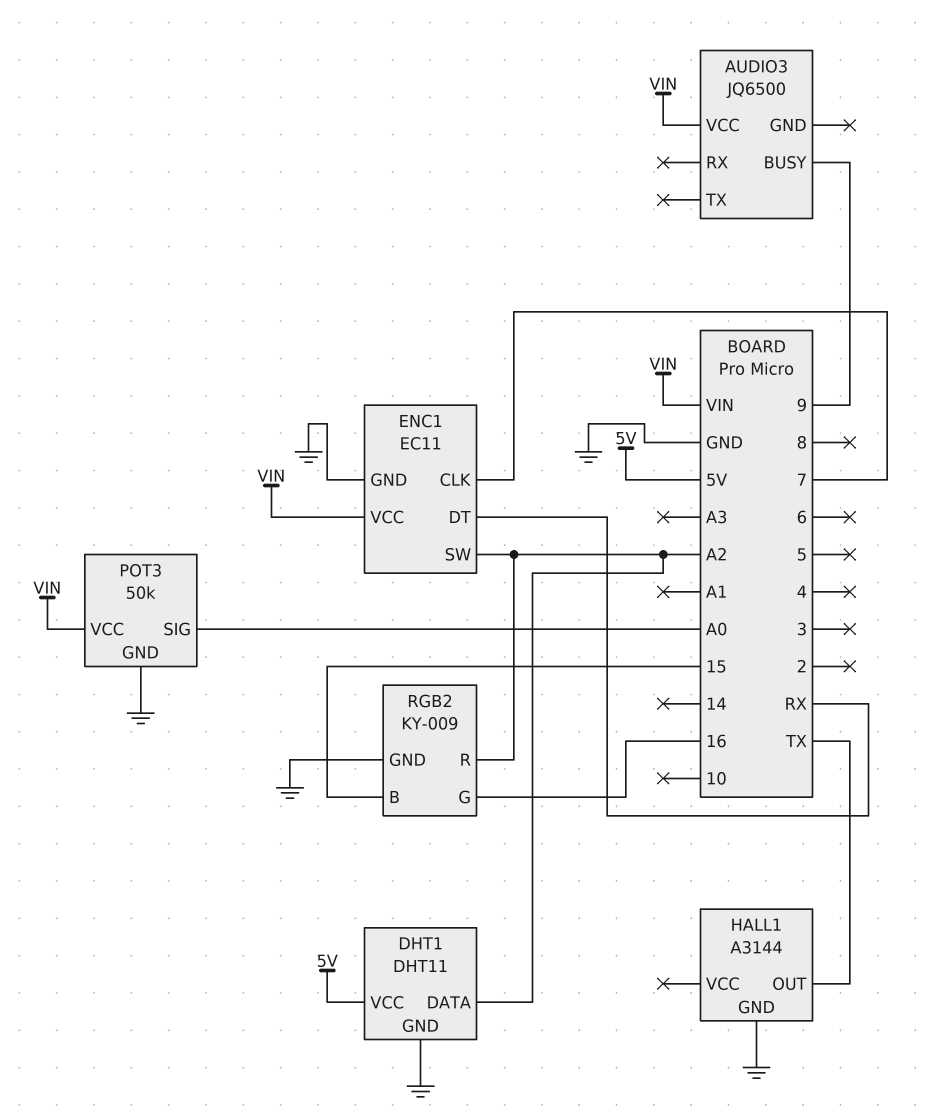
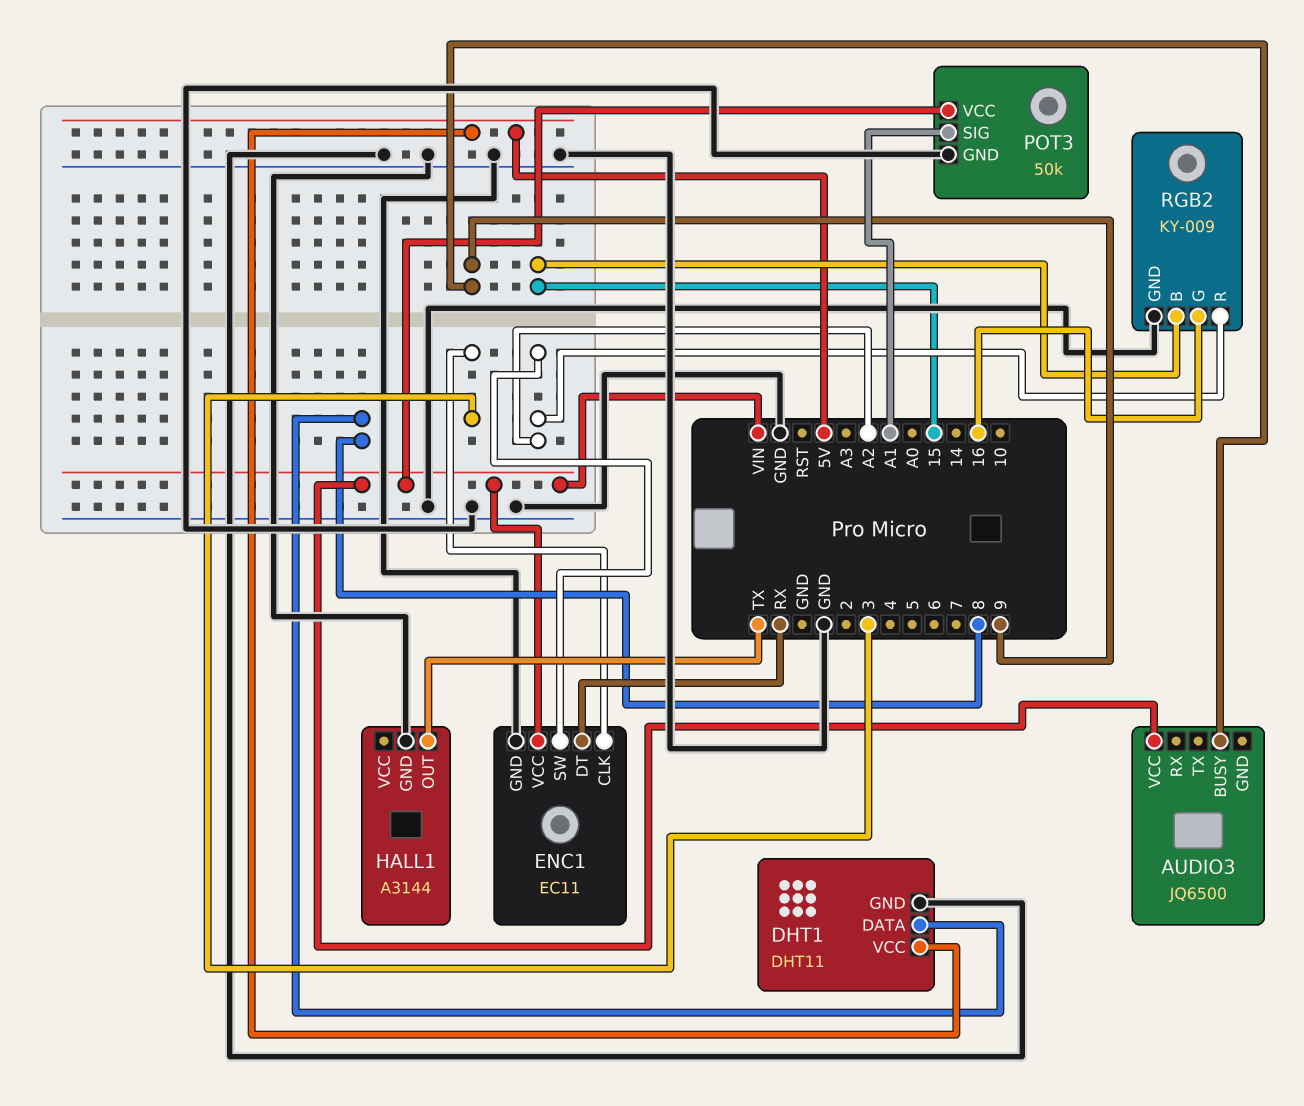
DHT1 pin DATA: A2 -> 8
ENC1 pin CLK: 7 -> 3
POT3 pin SIG: A0 -> A1

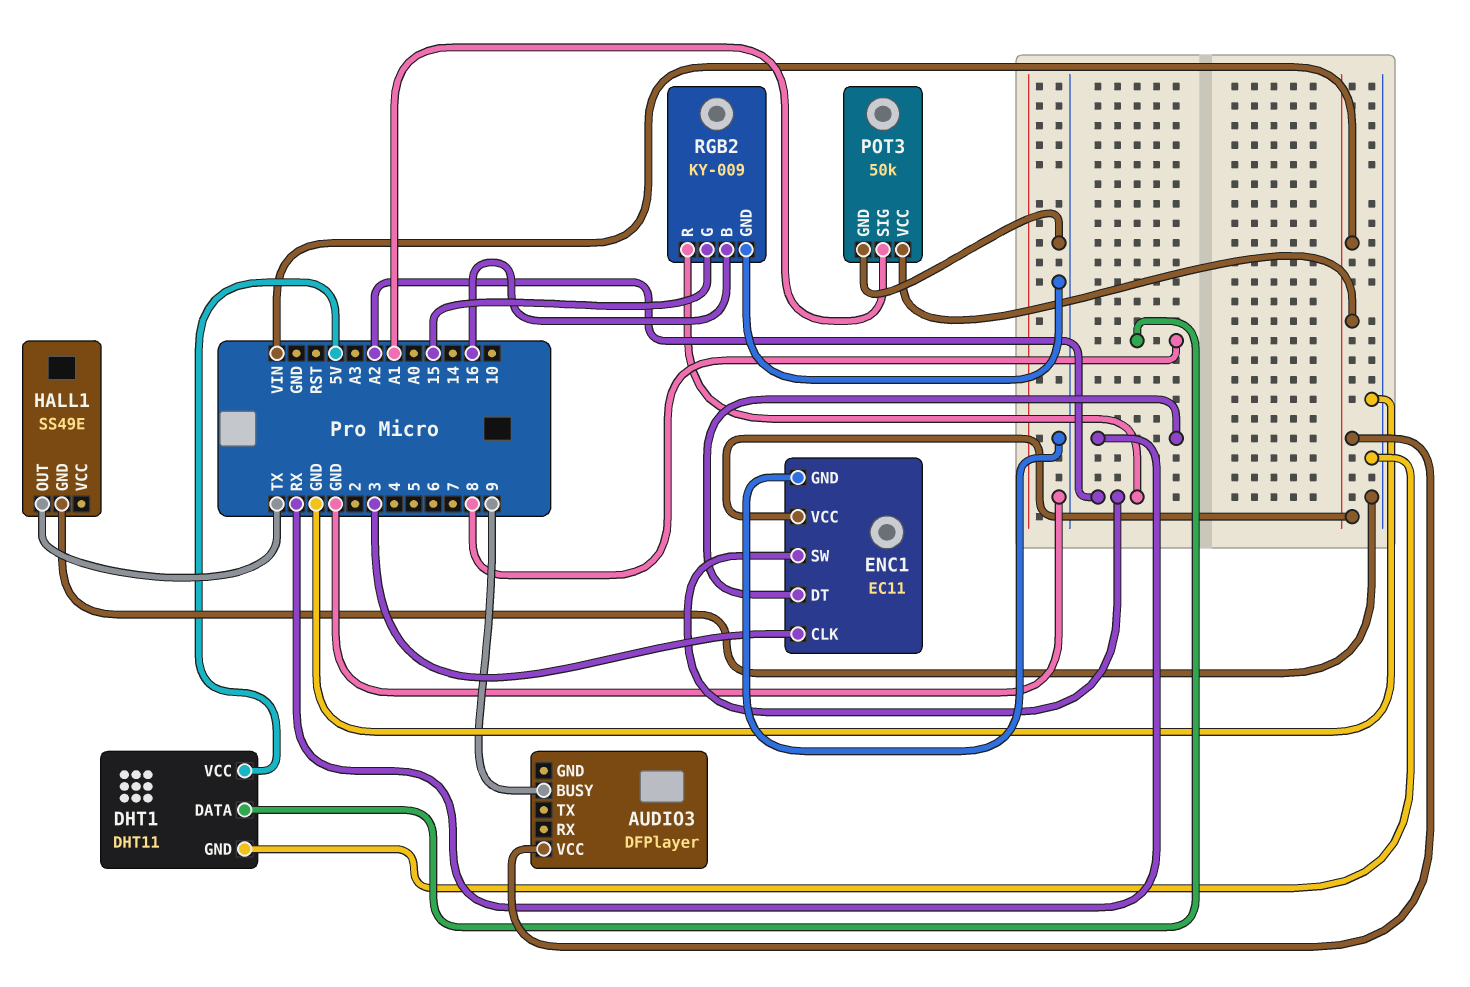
AUDIO3: JQ6500 -> DFPlayer
HALL1: A3144 -> SS49E
RGB2 pin B: 15 -> 16
RGB2 pin G: 16 -> 15

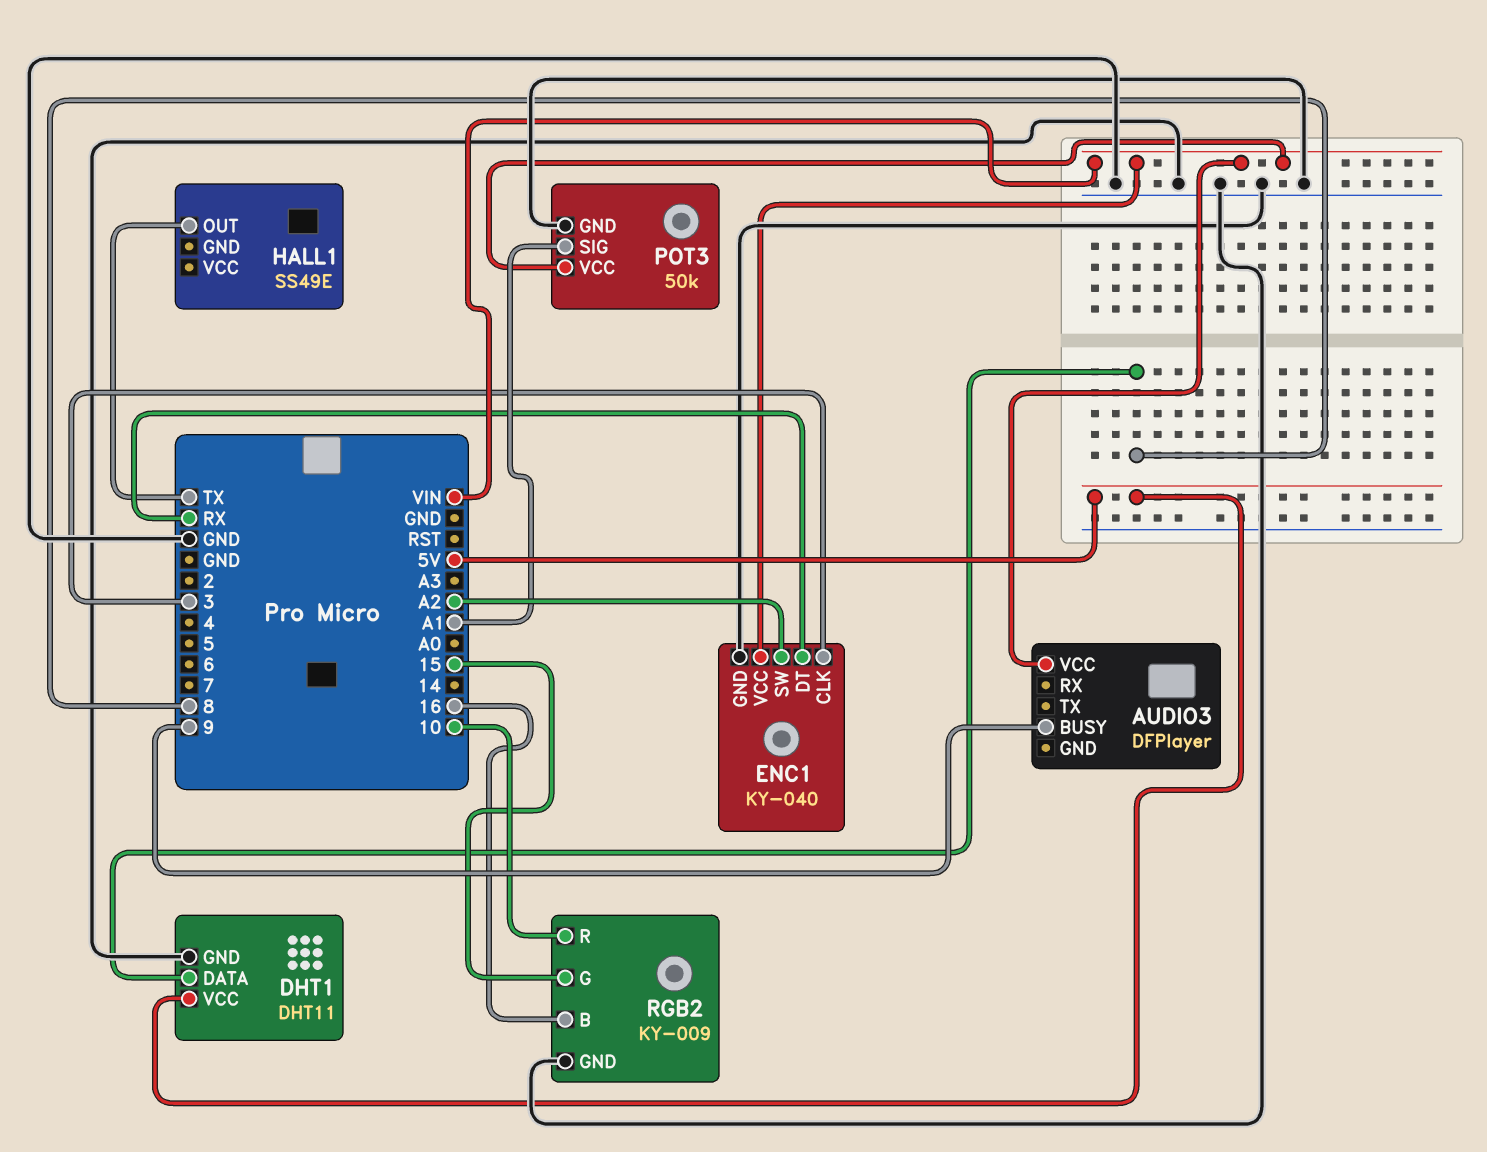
ENC1: EC11 -> KY-040
HALL1 pin GND: GND -> none
RGB2 pin R: A2 -> 10

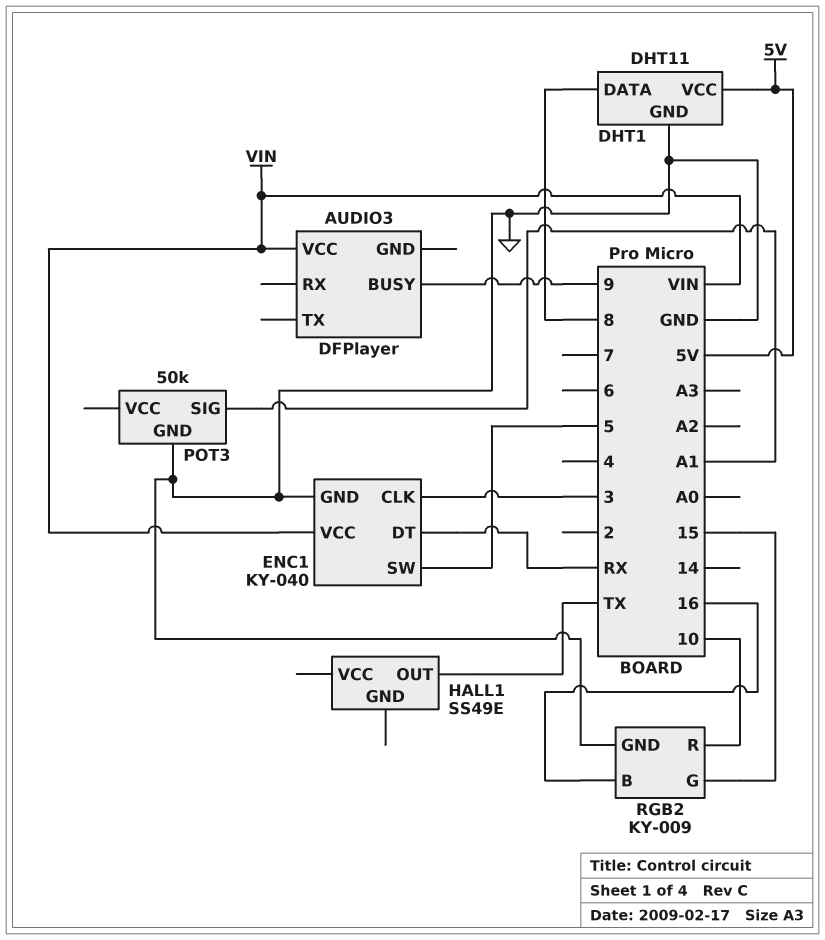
ENC1 pin SW: A2 -> 5
POT3 pin VCC: VIN -> none

